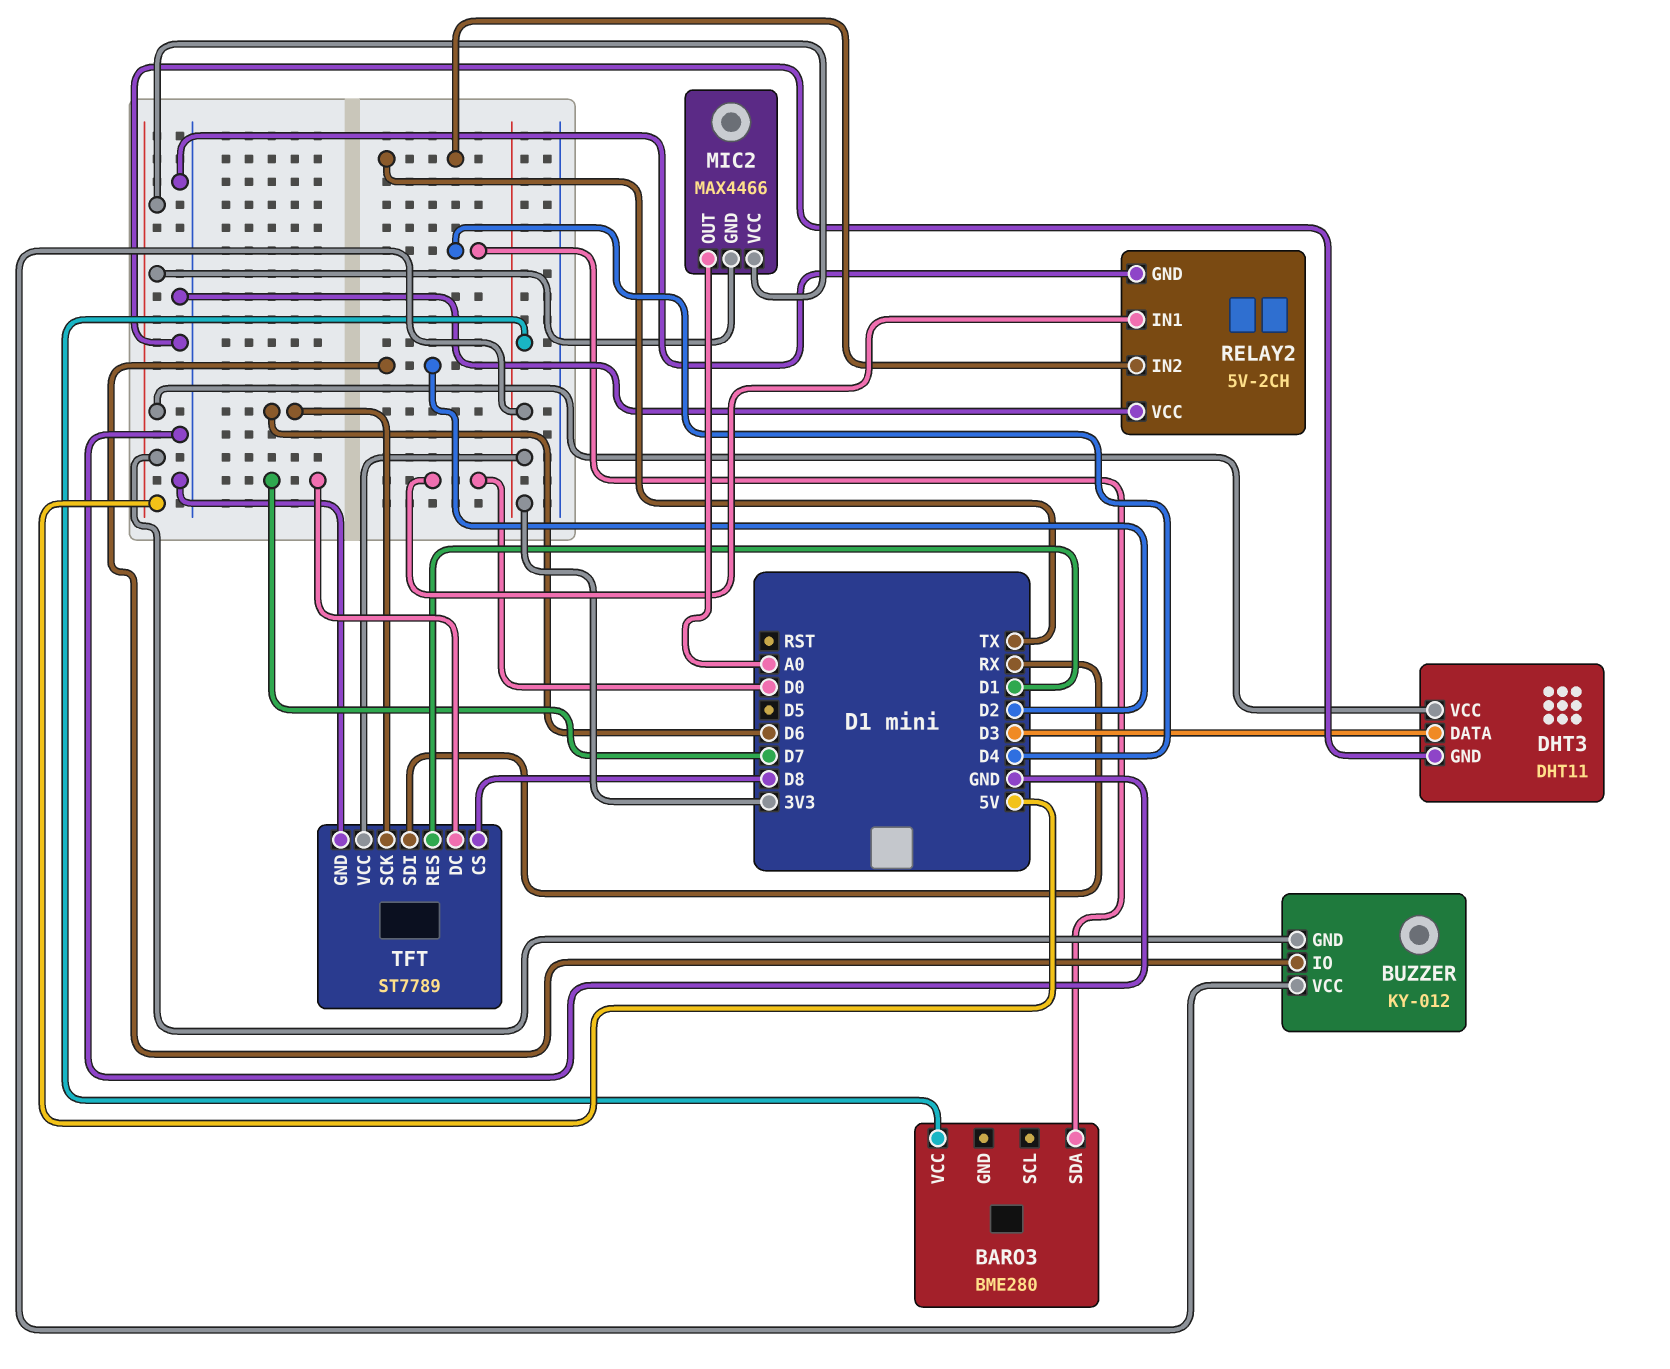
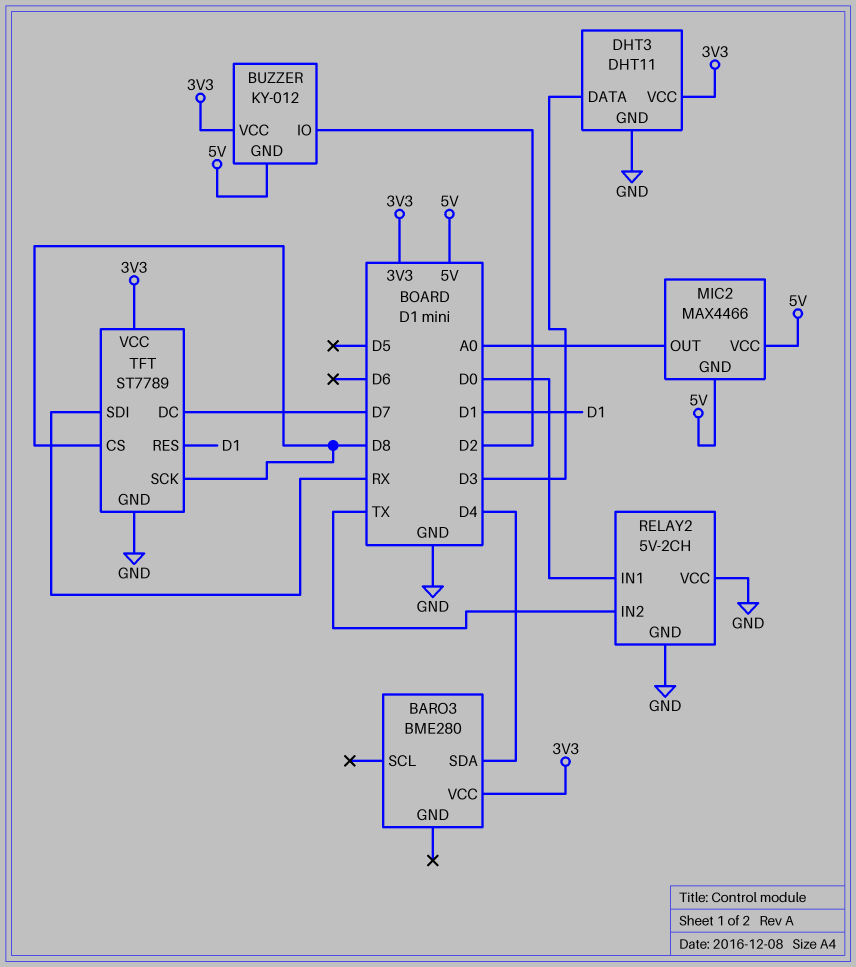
DHT3 pin VCC: 5V -> 3V3
TFT pin SCK: D6 -> D8

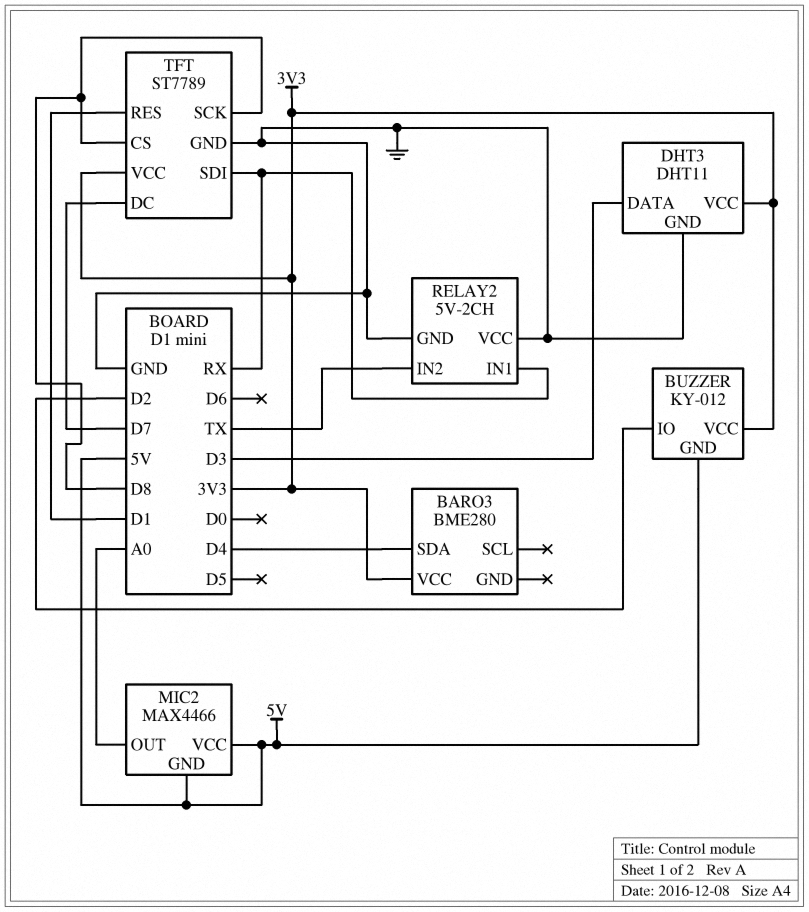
RELAY2 pin IN1: D0 -> RX

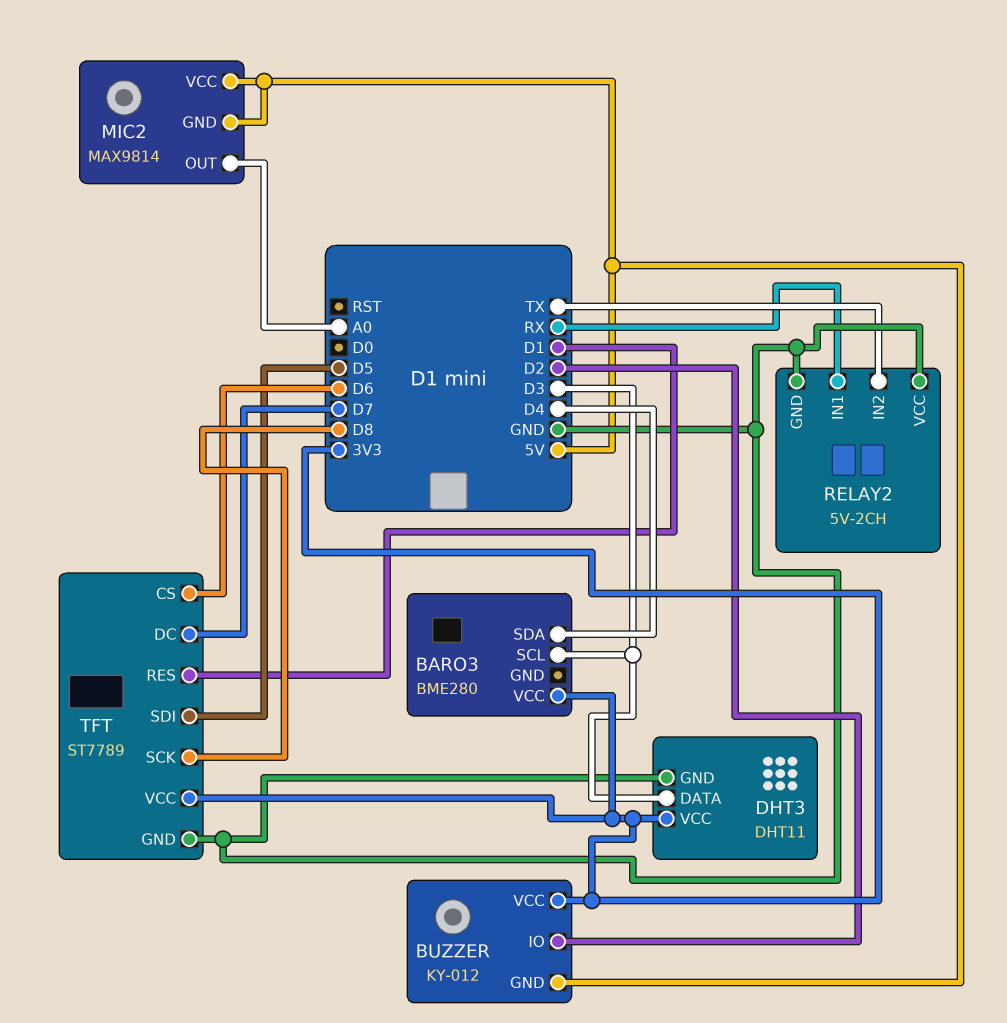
BARO3 pin SCL: none -> D3
MIC2: MAX4466 -> MAX9814
TFT pin CS: D8 -> D6
TFT pin SDI: RX -> D5

